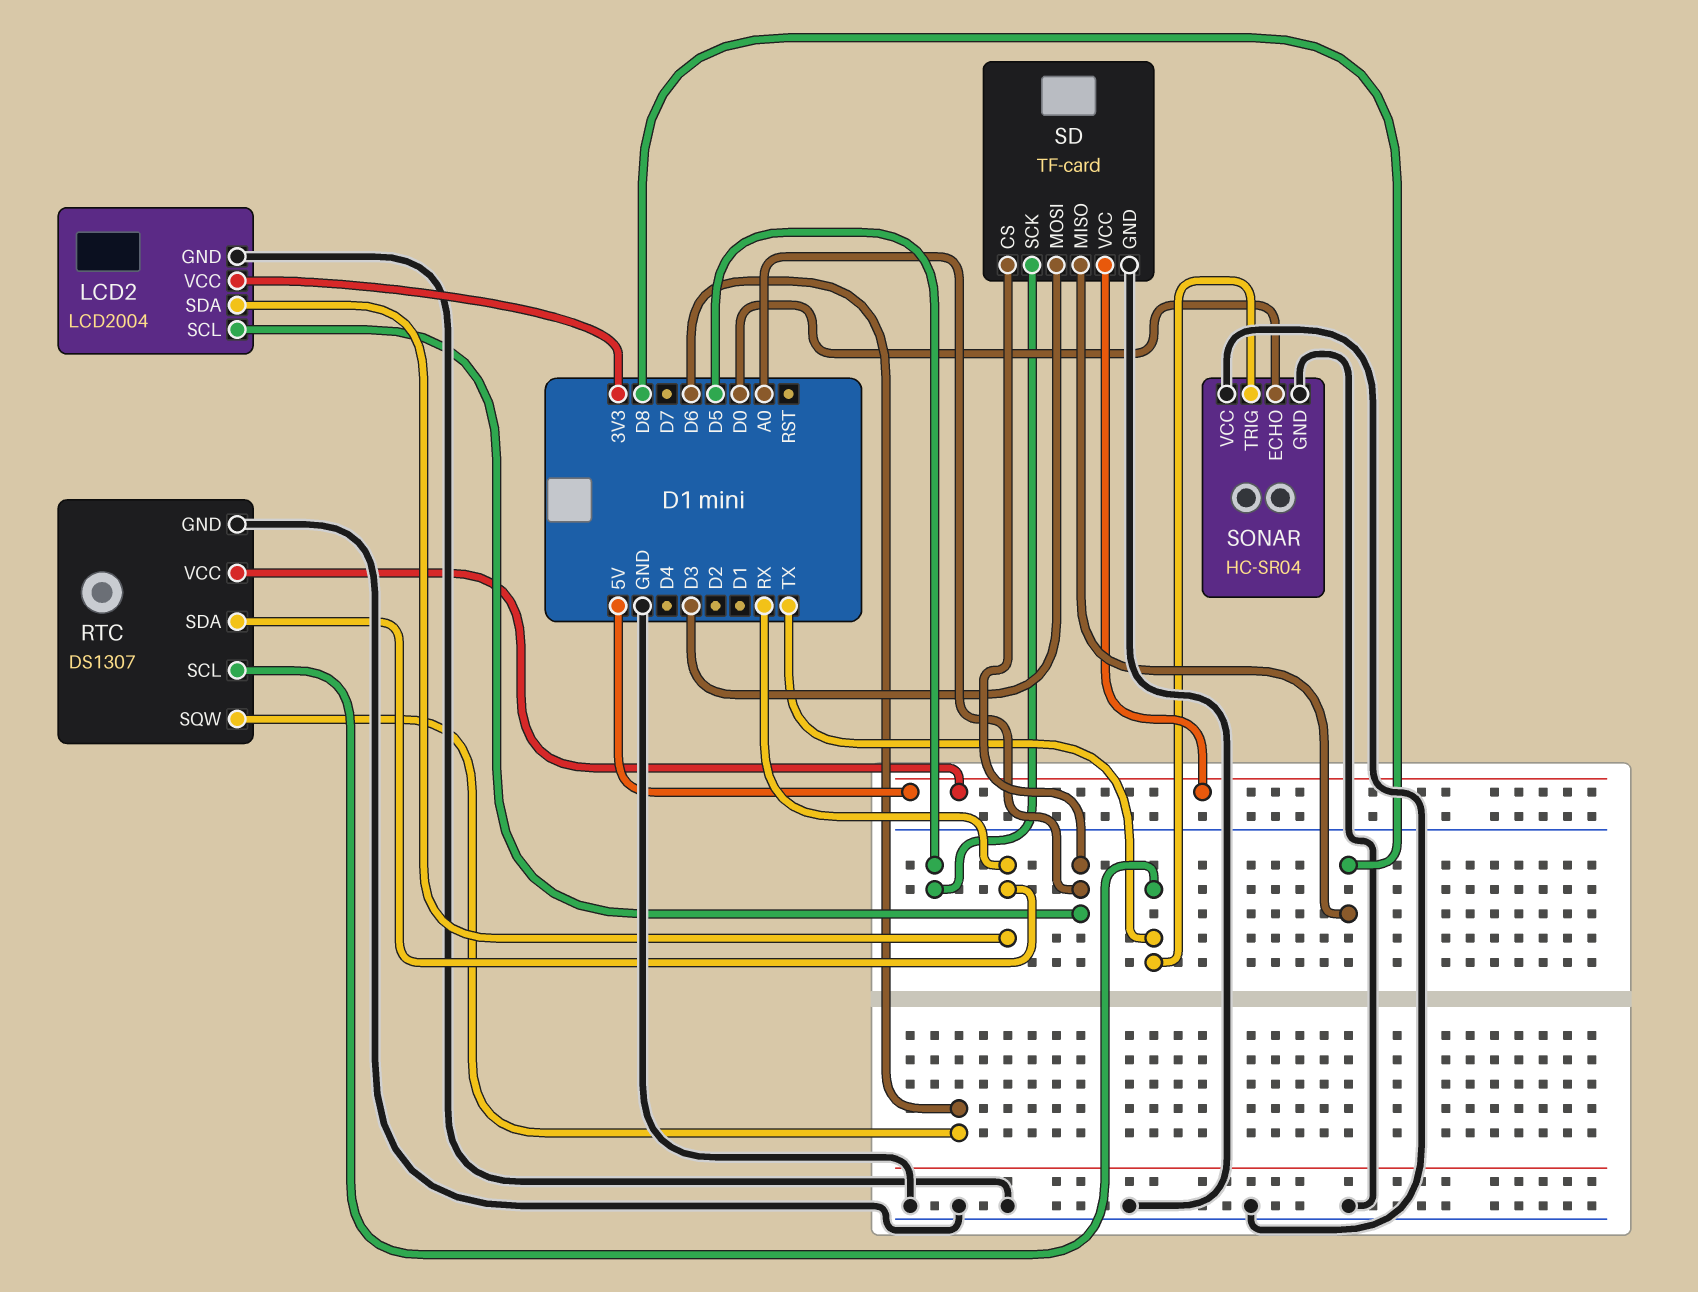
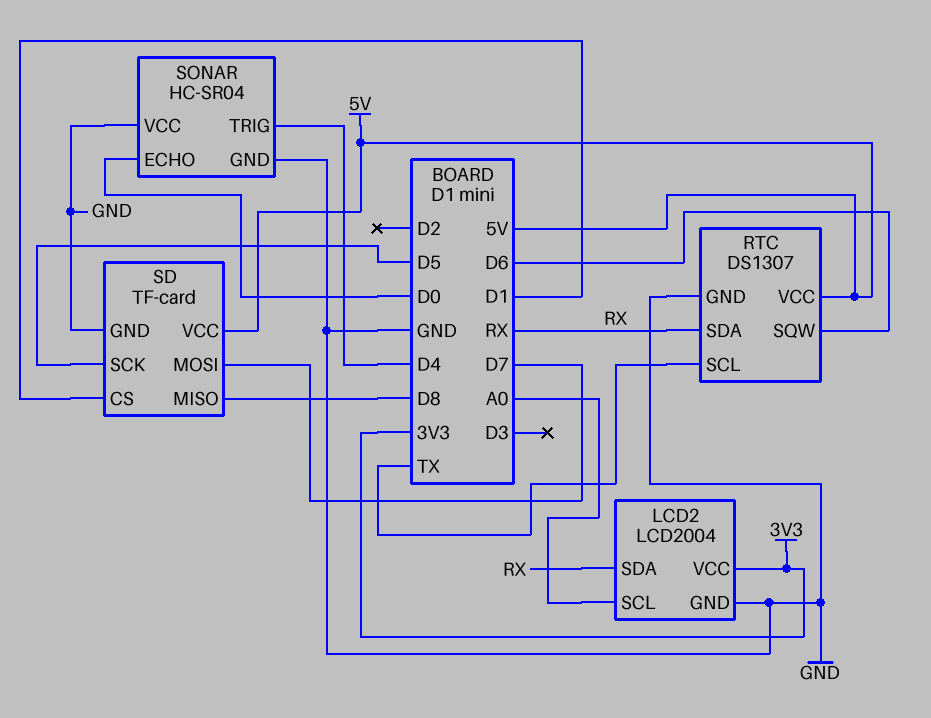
SD pin CS: A0 -> D1
SD pin MOSI: D3 -> D7
SONAR pin TRIG: TX -> D4

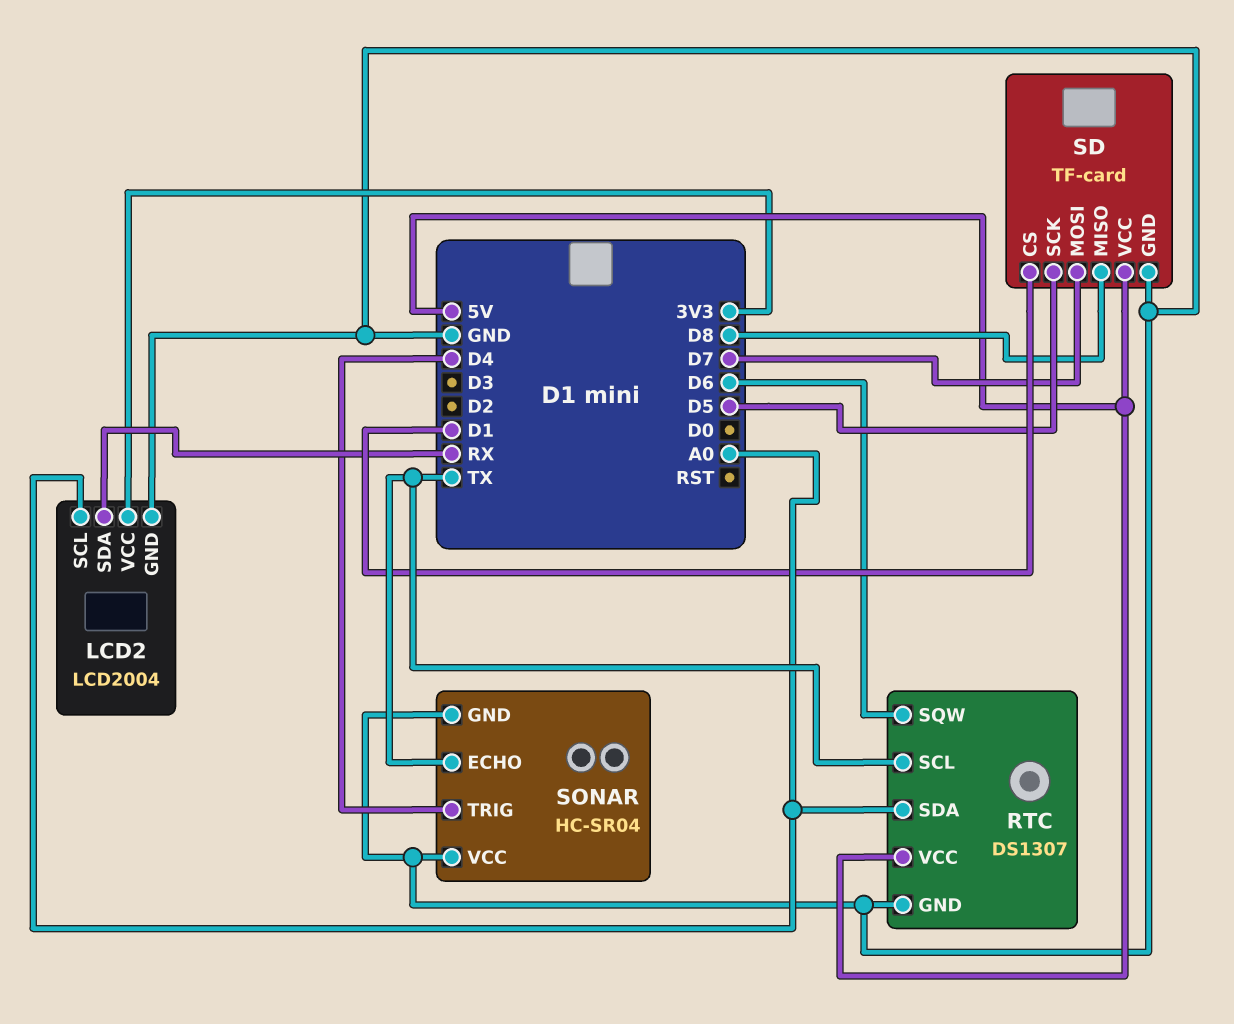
RTC pin SDA: RX -> A0
SONAR pin ECHO: D0 -> TX

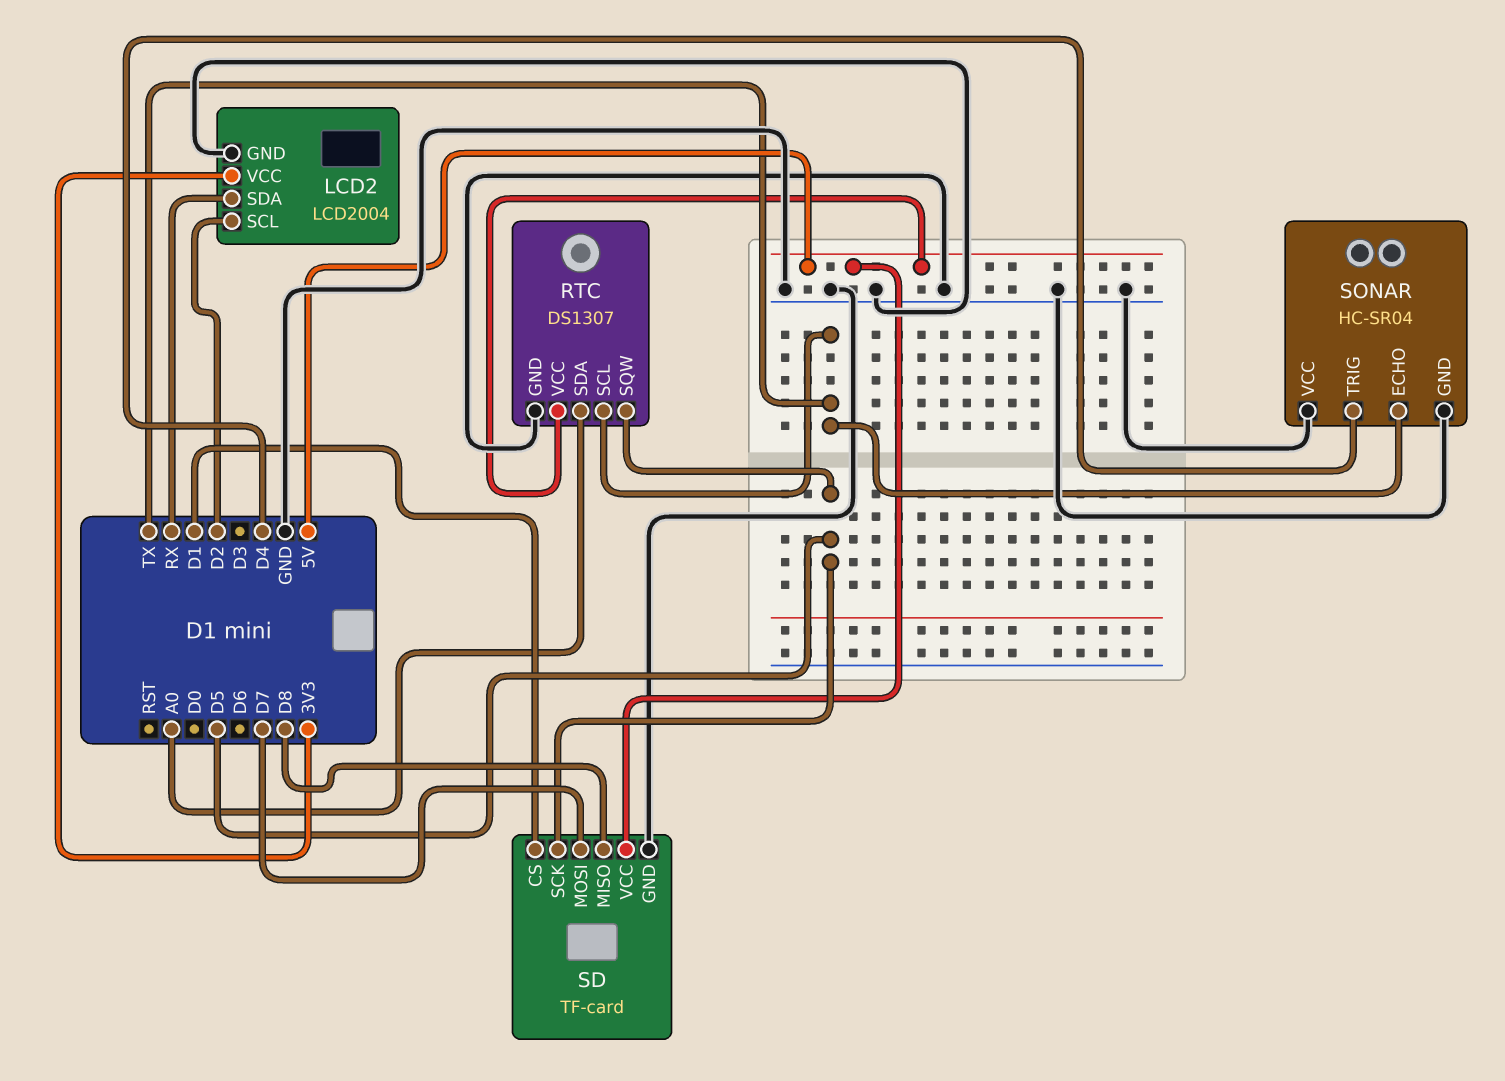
LCD2 pin SCL: A0 -> D2
RTC pin SQW: D6 -> D5

